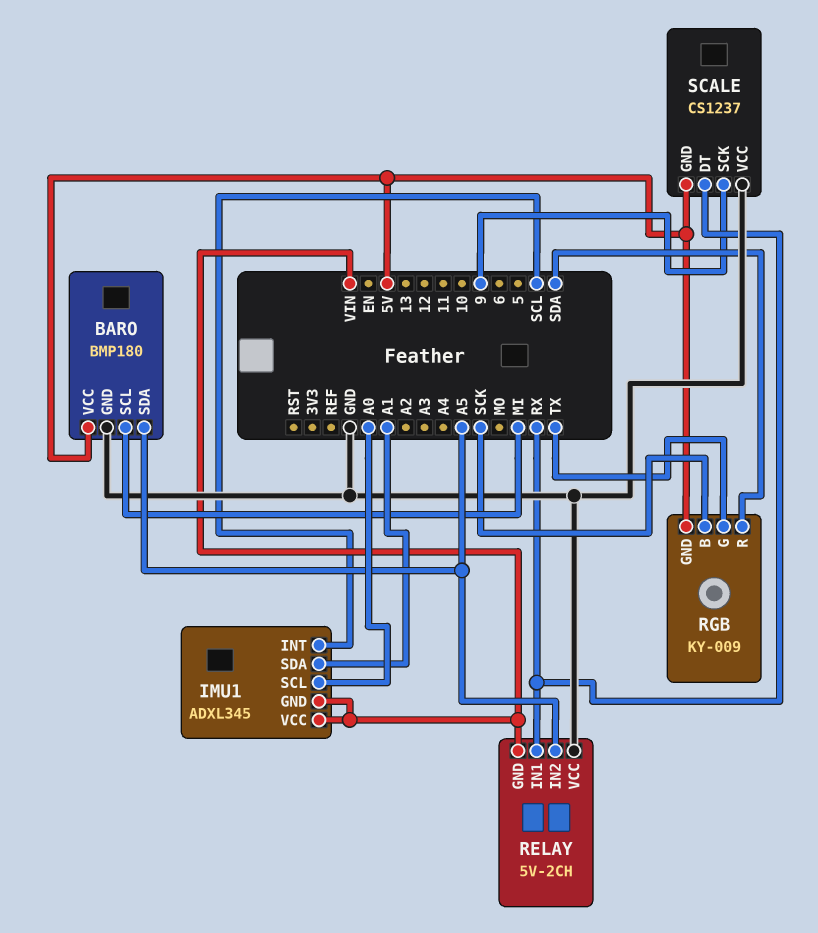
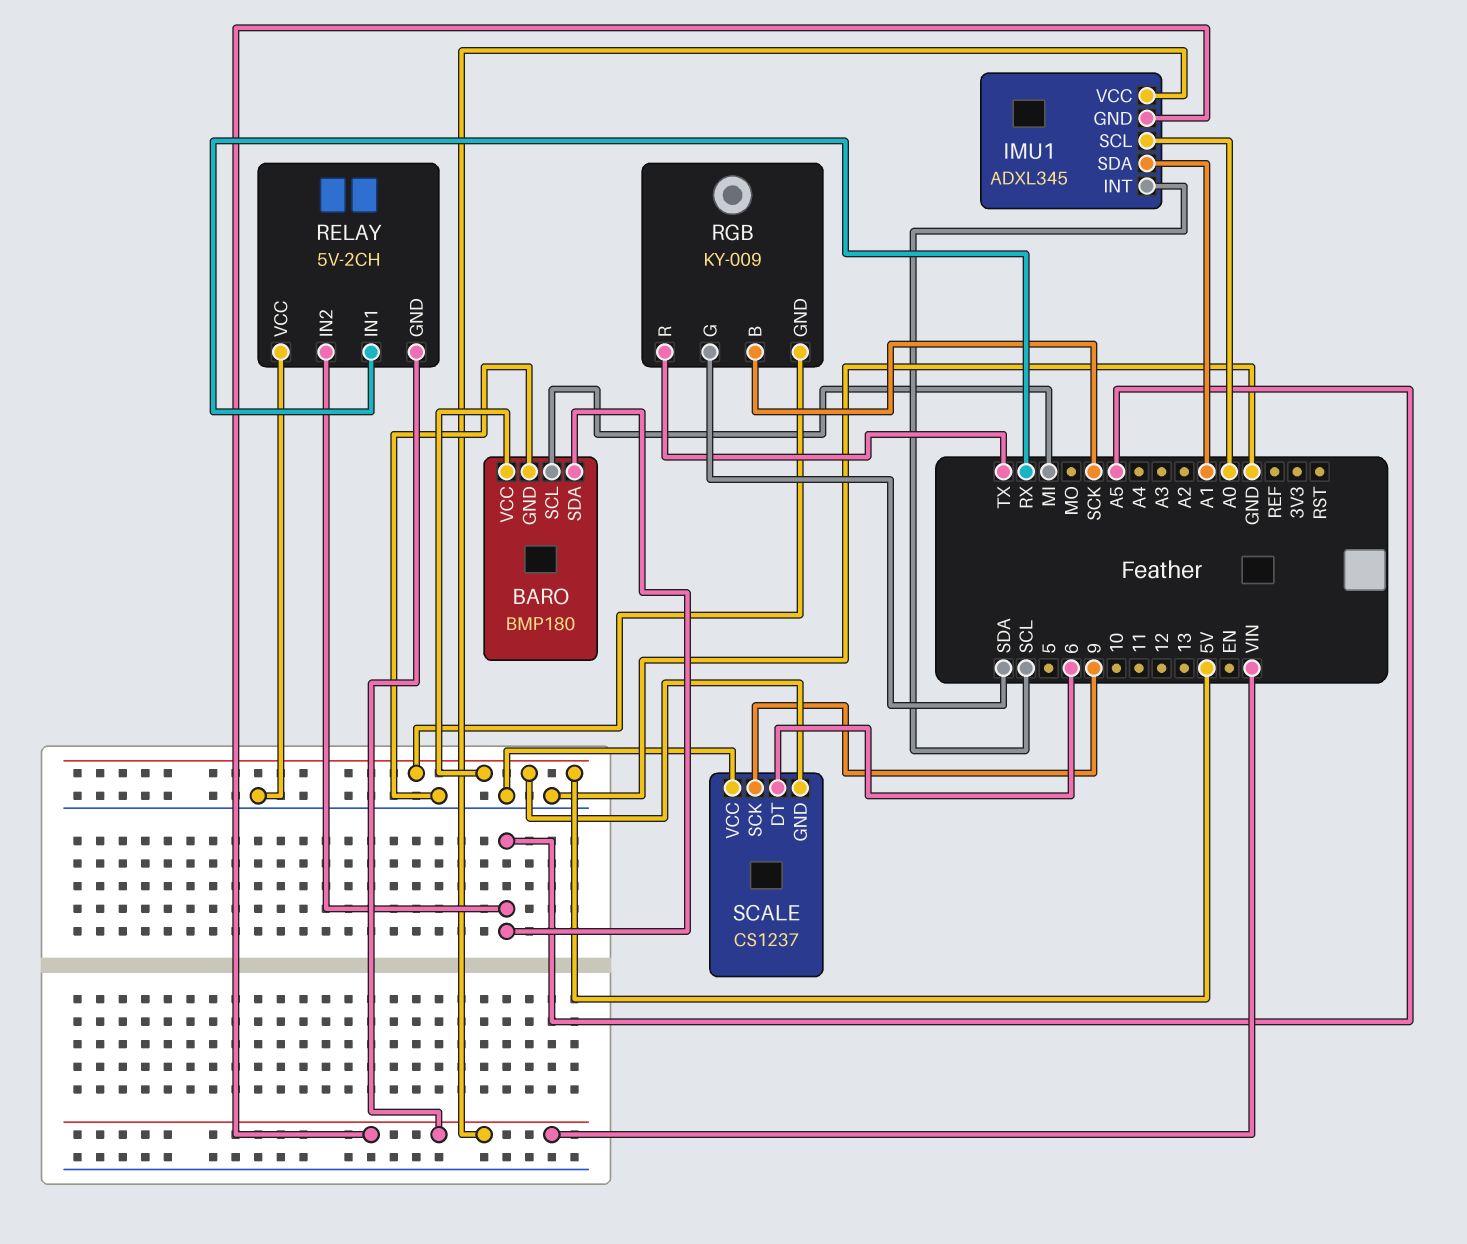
RGB pin G: TX -> SDA
RGB pin R: SDA -> TX
SCALE pin DT: RX -> 6

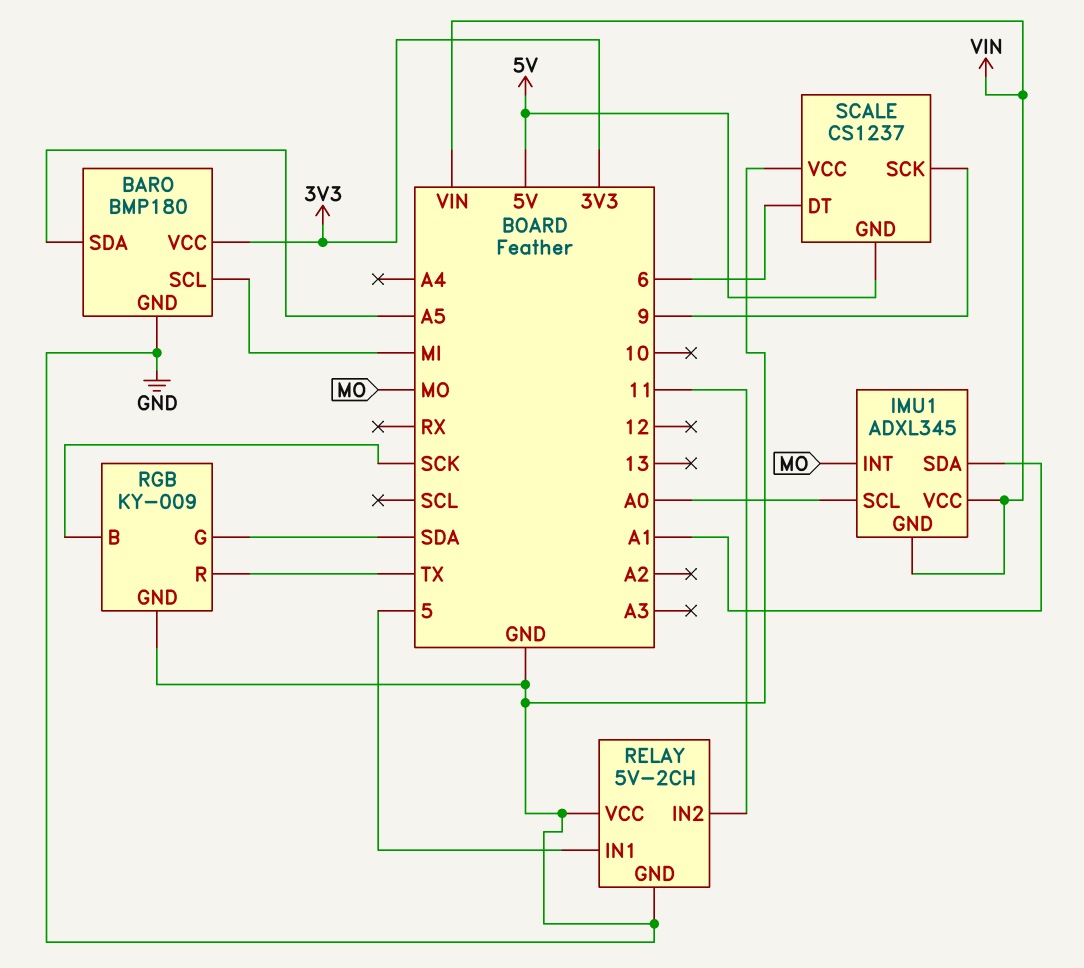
BARO pin VCC: 5V -> 3V3
IMU1 pin INT: SCL -> MO
RELAY pin GND: VIN -> GND
RELAY pin IN1: RX -> 5
RELAY pin IN2: A5 -> 11
RGB pin GND: 5V -> GND

